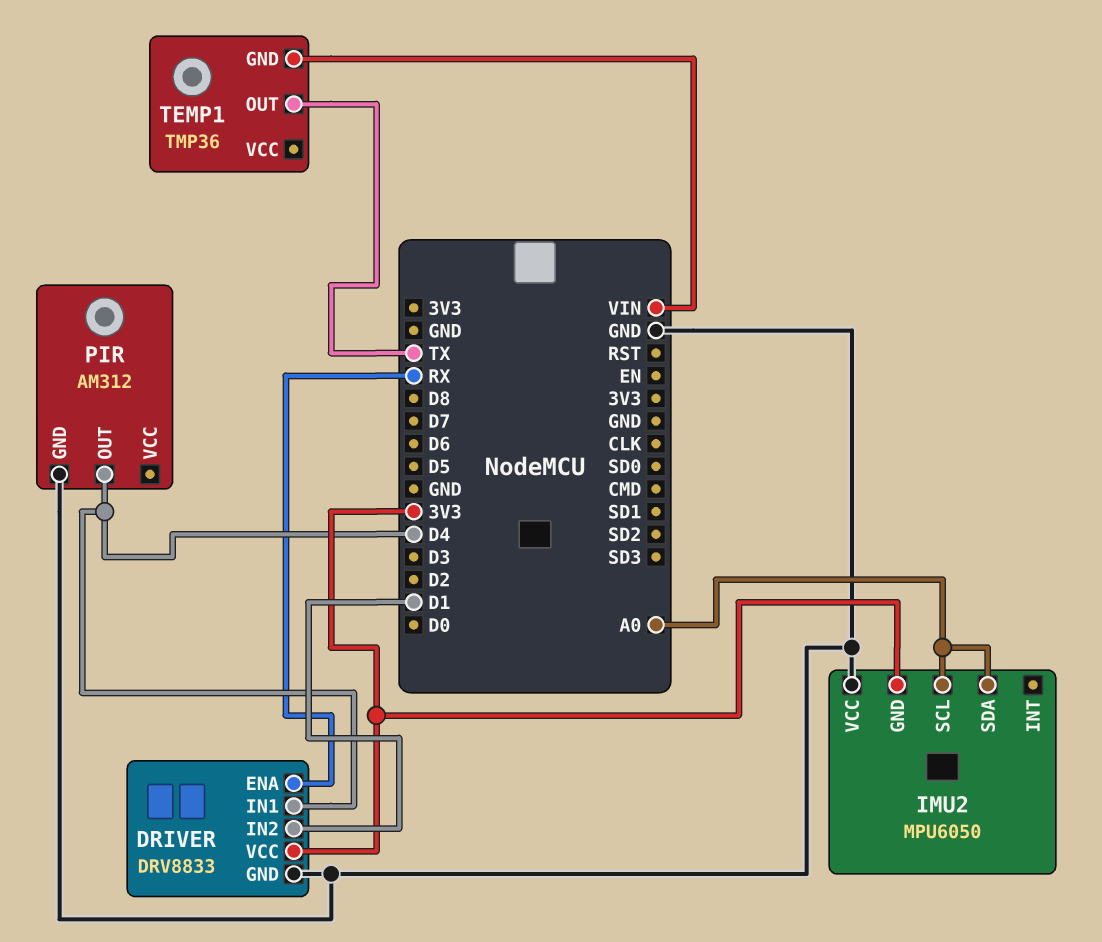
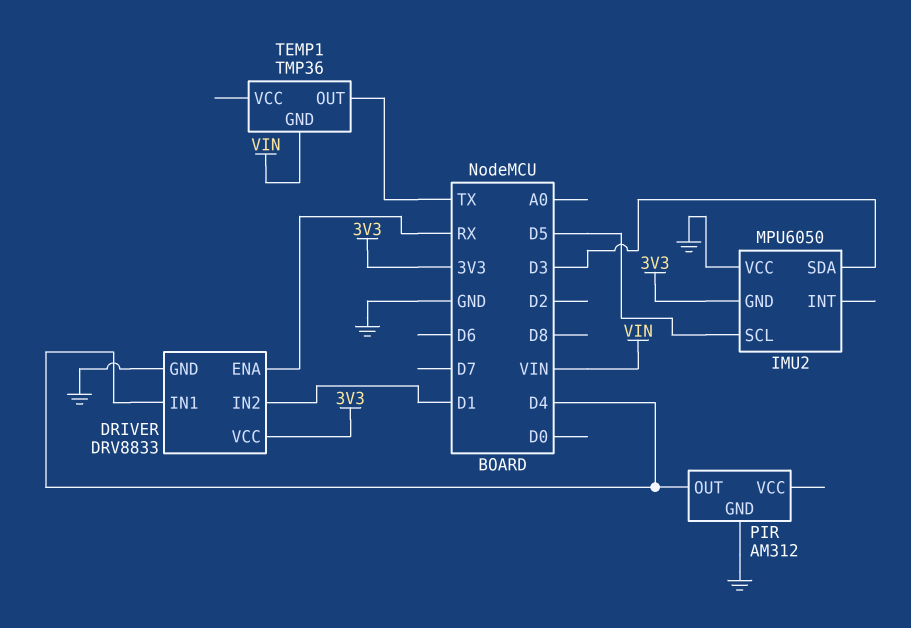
IMU2 pin SCL: A0 -> D5
IMU2 pin SDA: A0 -> D3

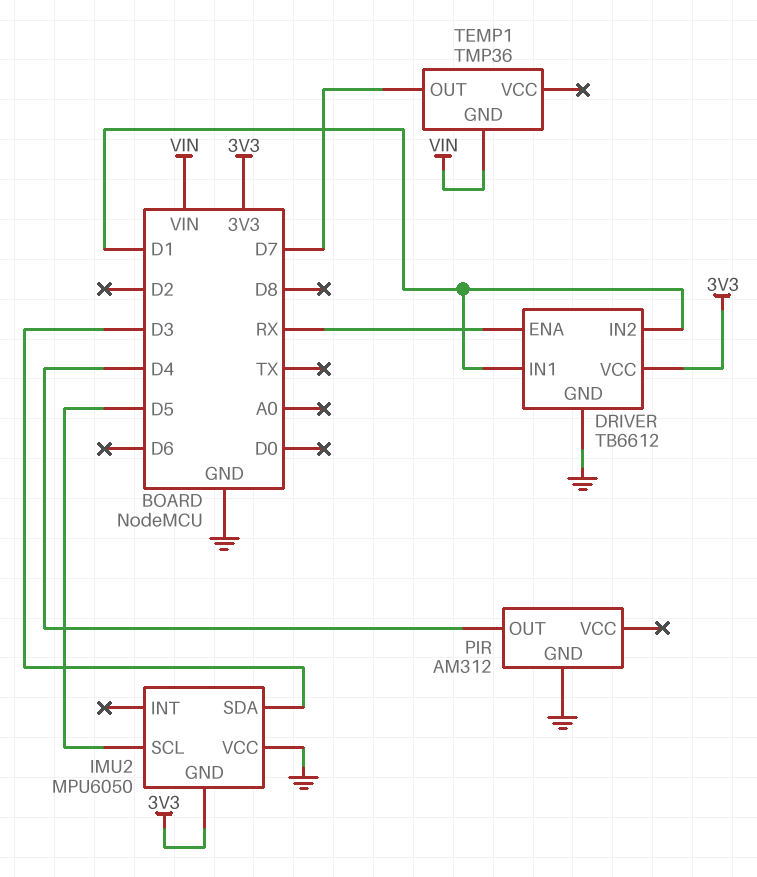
DRIVER: DRV8833 -> TB6612
DRIVER pin IN1: D4 -> D1
TEMP1 pin OUT: TX -> D7

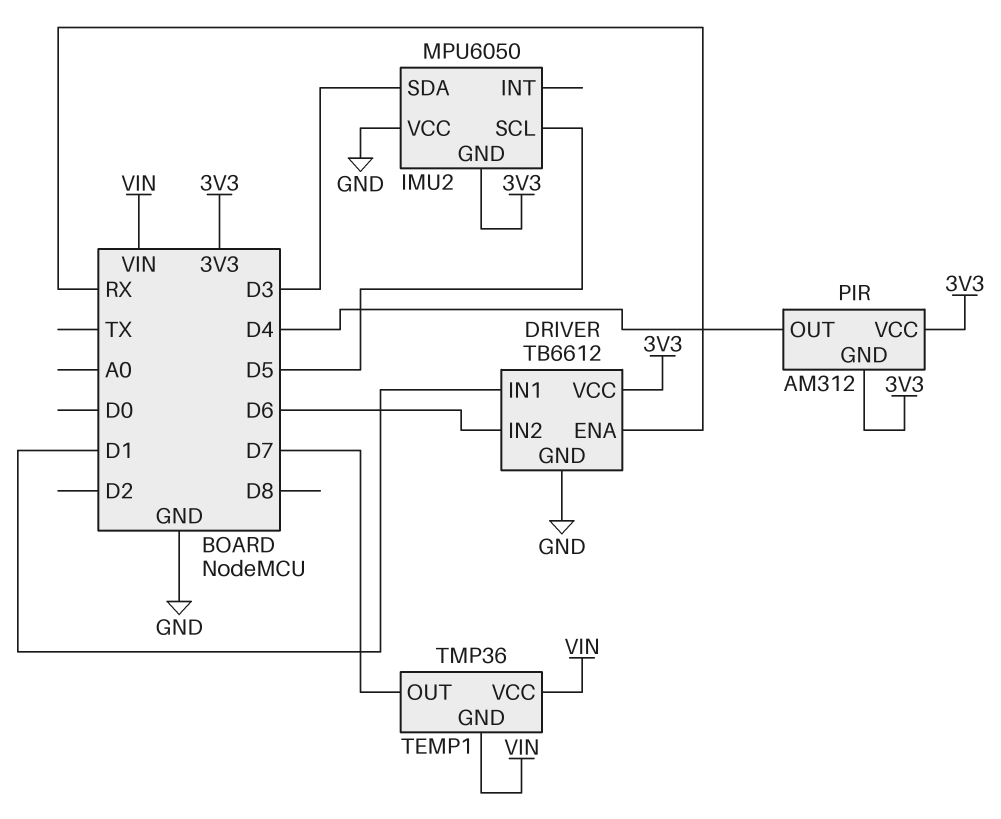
DRIVER pin IN2: D1 -> D6
PIR pin GND: GND -> 3V3
PIR pin VCC: none -> 3V3
TEMP1 pin VCC: none -> VIN

